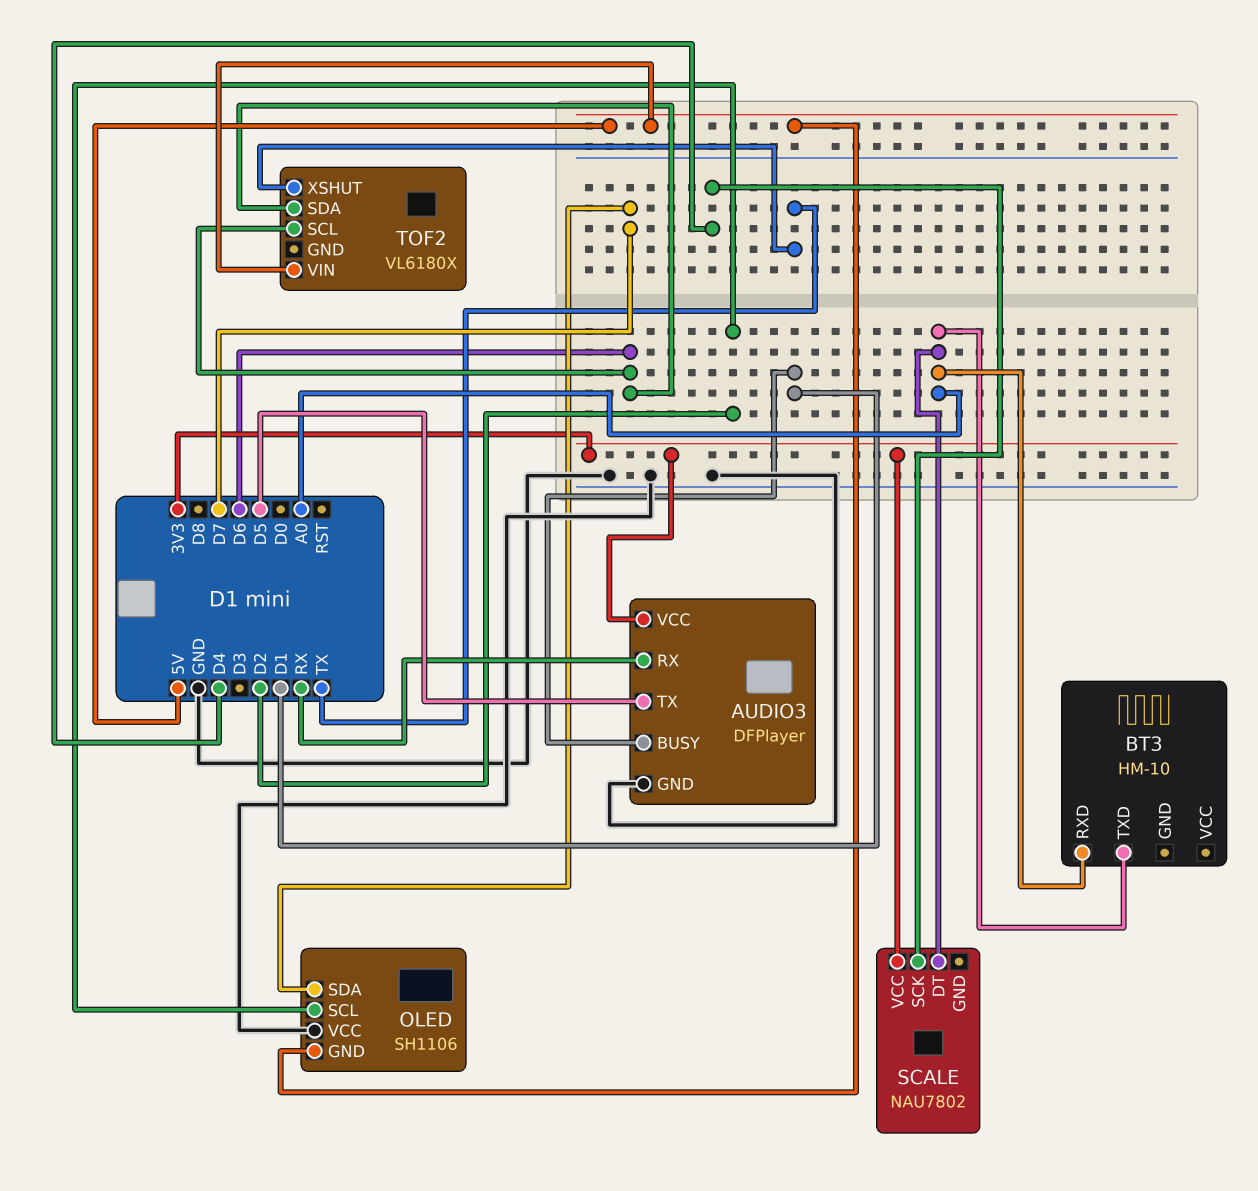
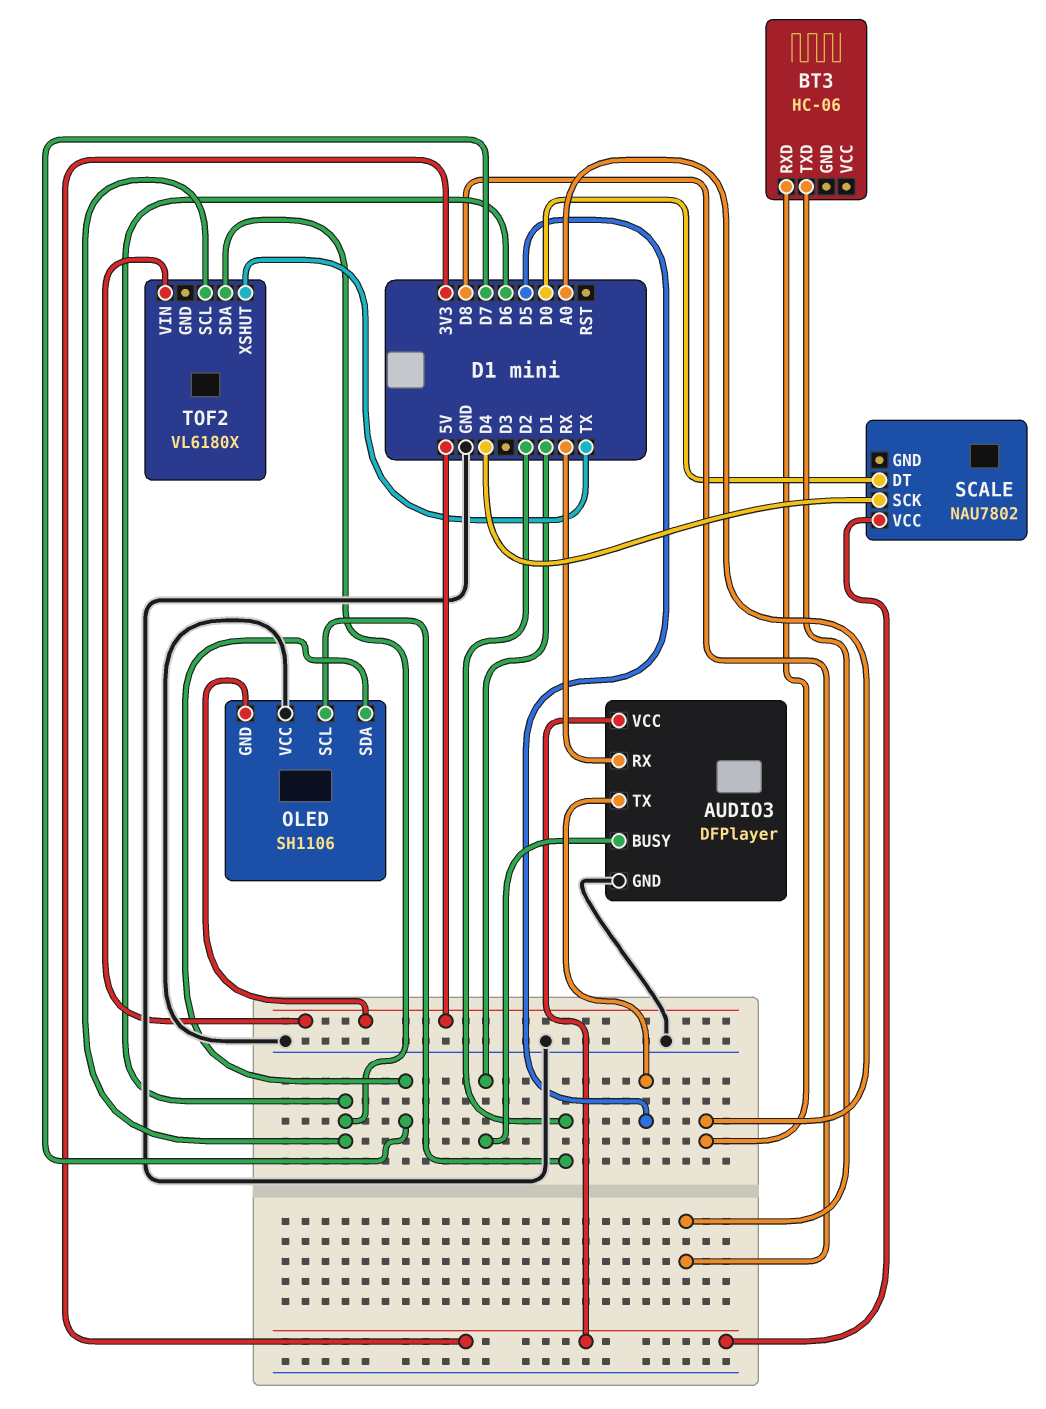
BT3: HM-10 -> HC-06
BT3 pin TXD: A0 -> D8
SCALE pin DT: A0 -> D0

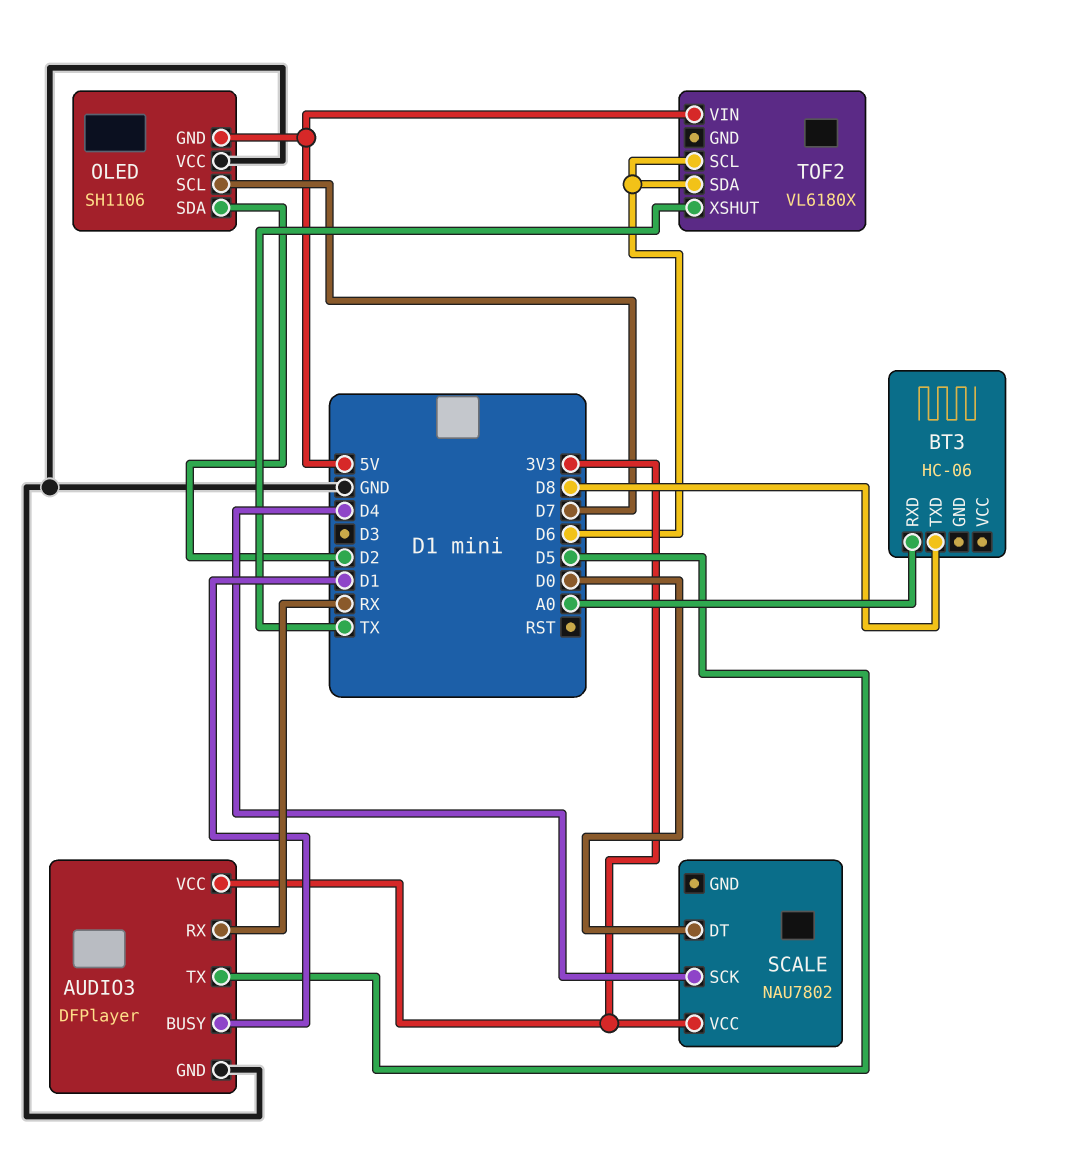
OLED pin SCL: D2 -> D7
OLED pin SDA: D7 -> D2

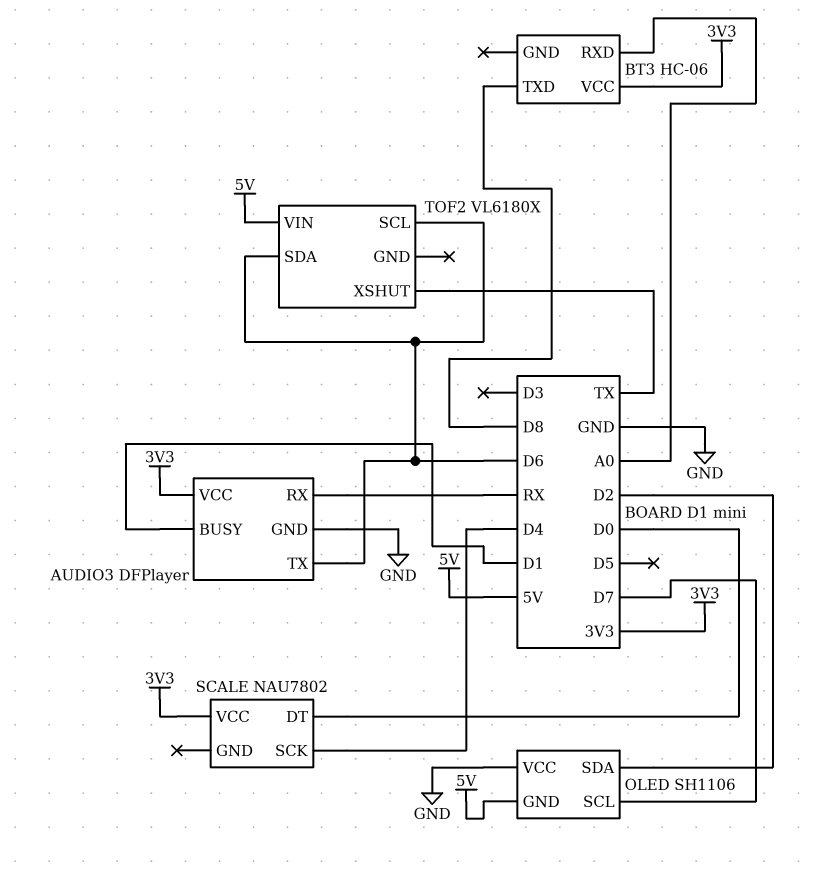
AUDIO3 pin TX: D5 -> D6
BT3 pin VCC: none -> 3V3

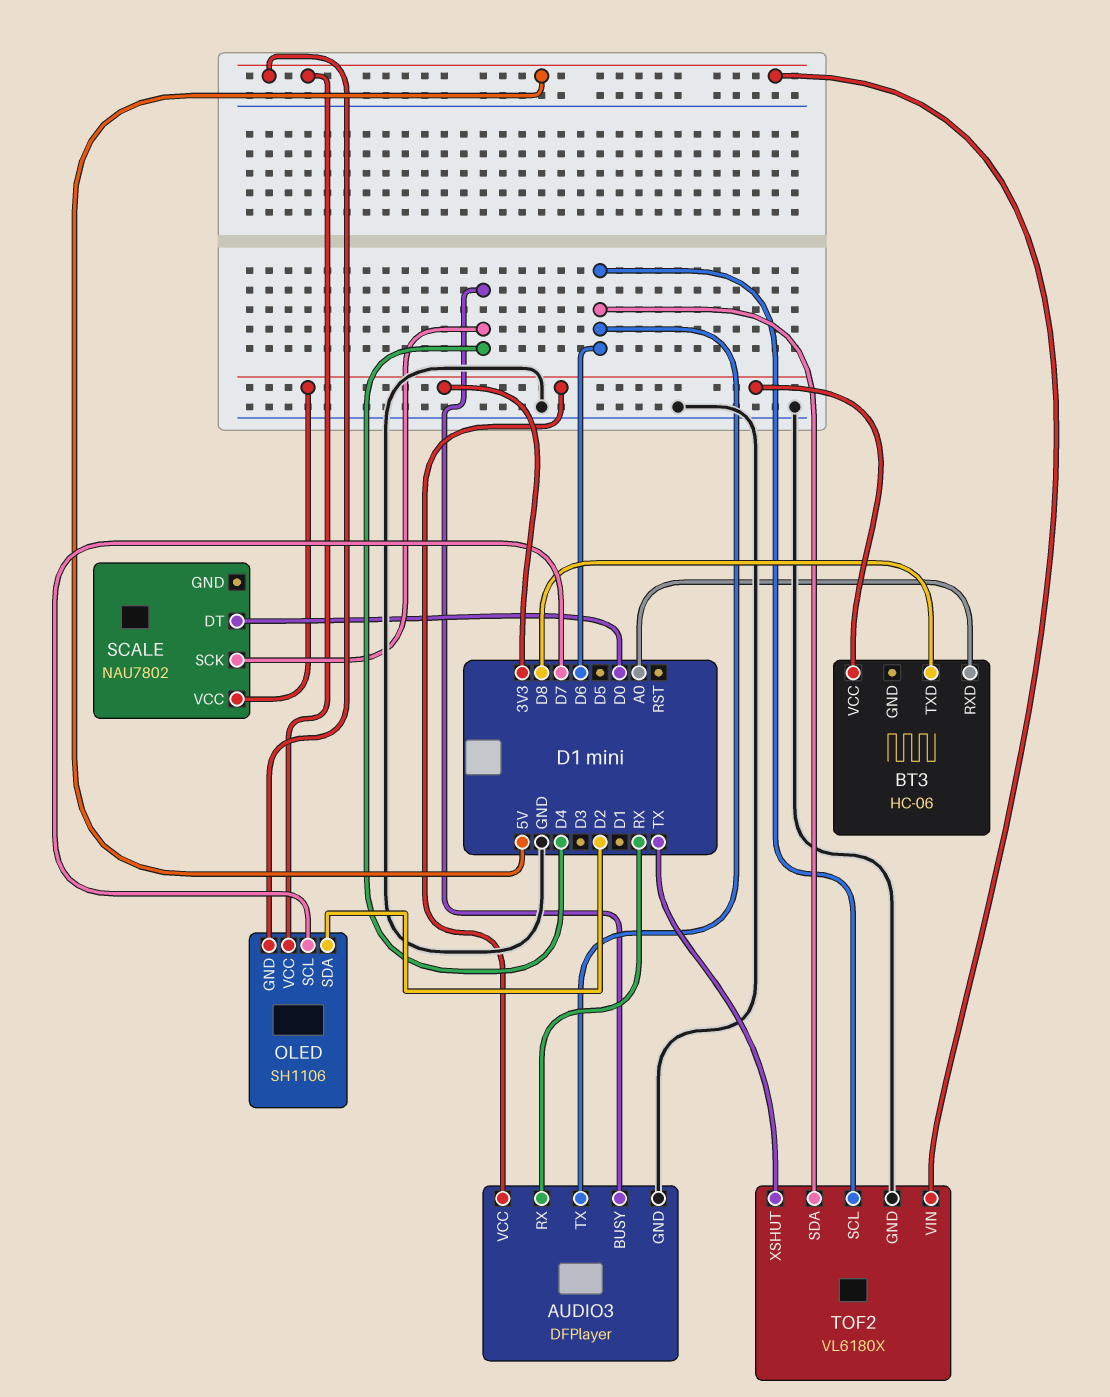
AUDIO3 pin BUSY: D1 -> D4
OLED pin VCC: GND -> 5V
TOF2 pin GND: none -> GND

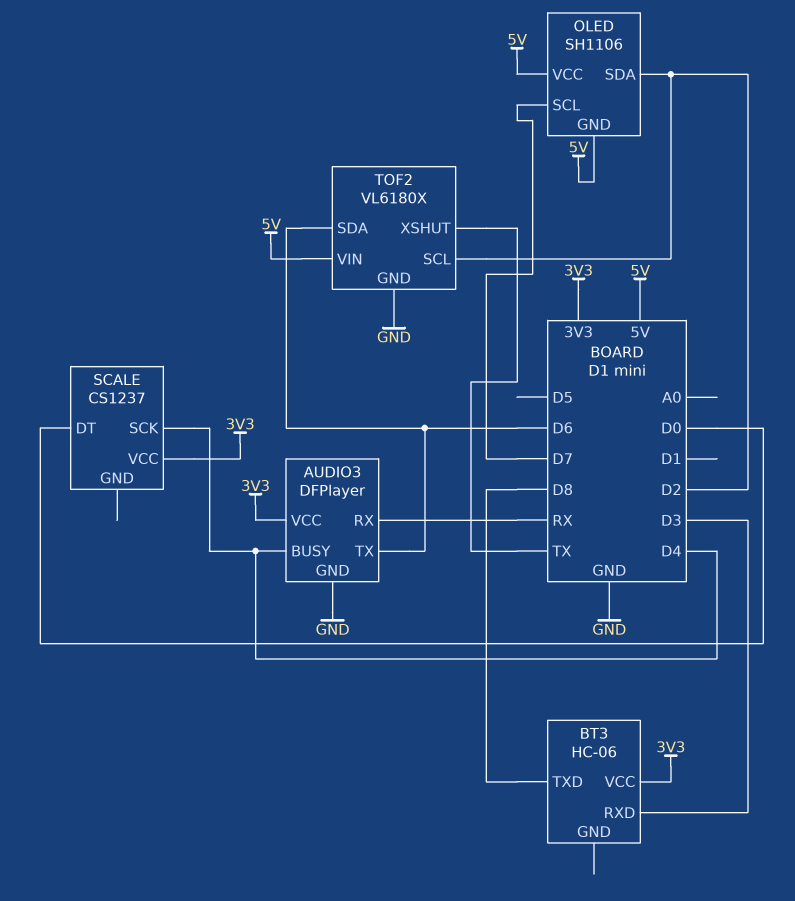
BT3 pin RXD: A0 -> D3
SCALE: NAU7802 -> CS1237
TOF2 pin SCL: D6 -> D2

